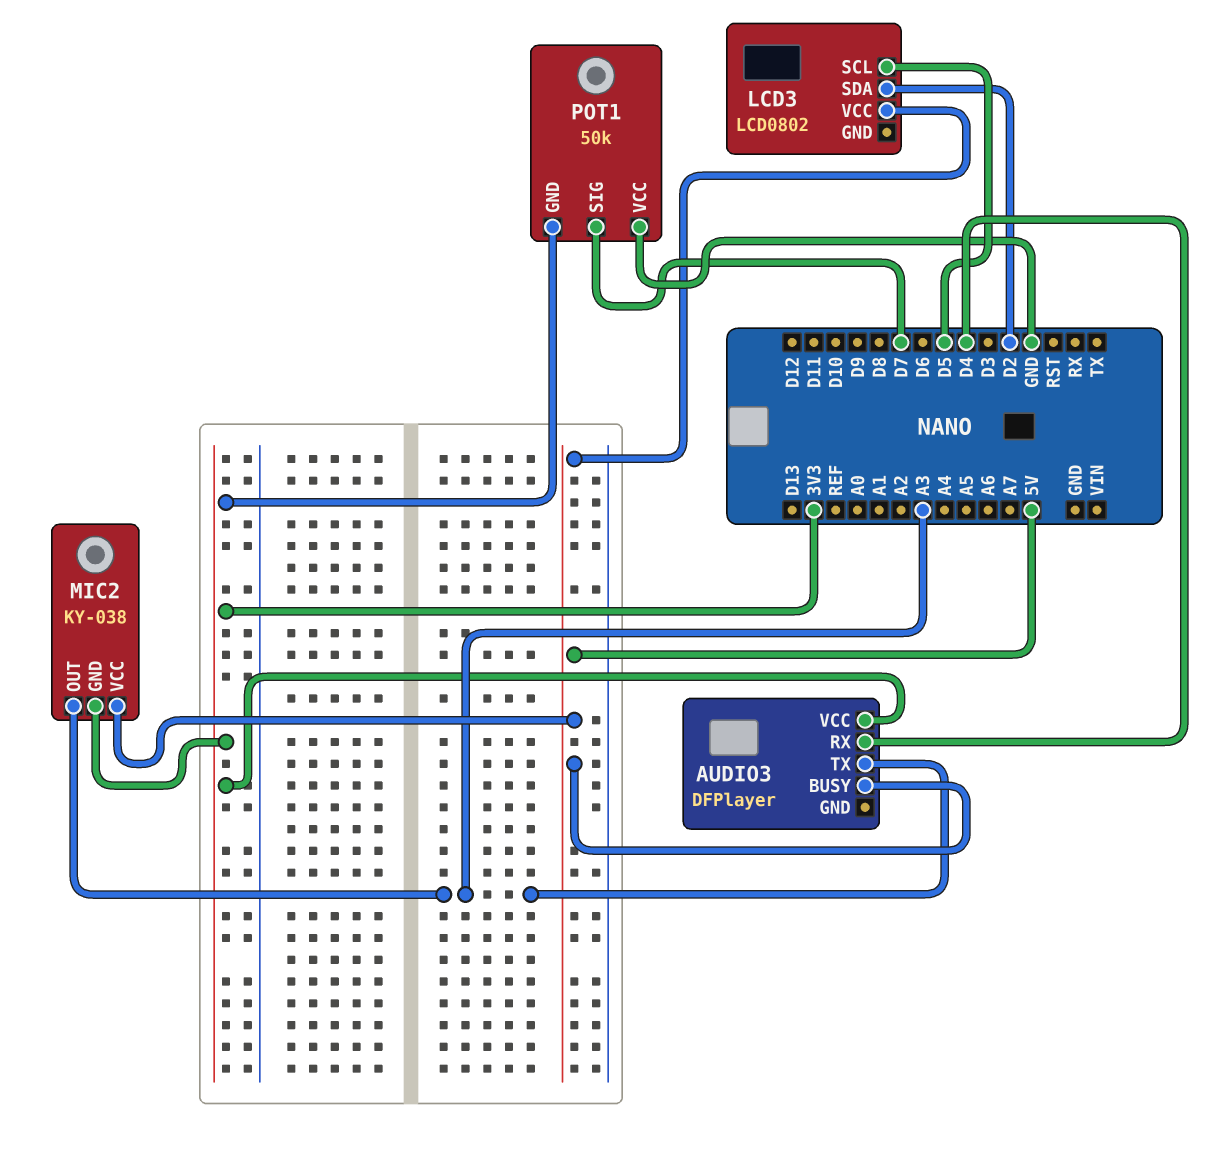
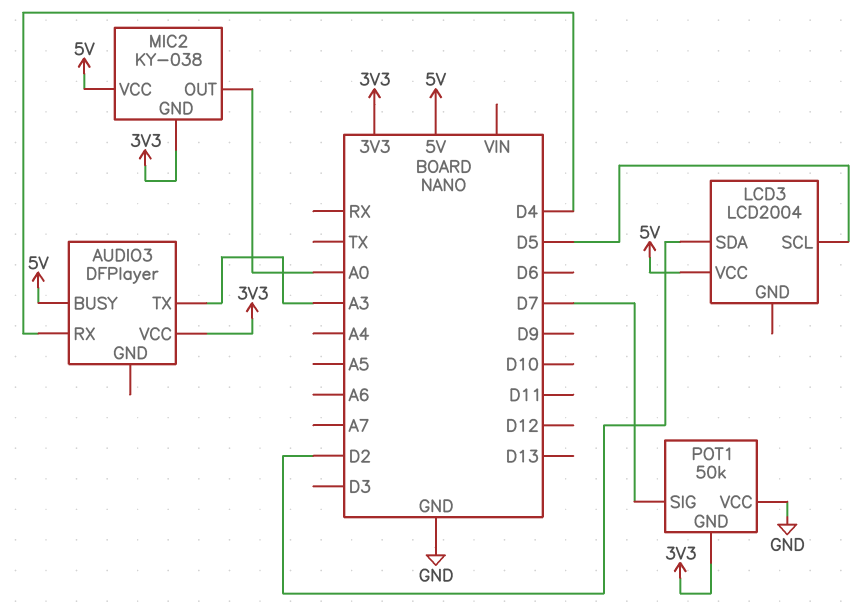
LCD3: LCD0802 -> LCD2004
MIC2 pin OUT: A3 -> A0

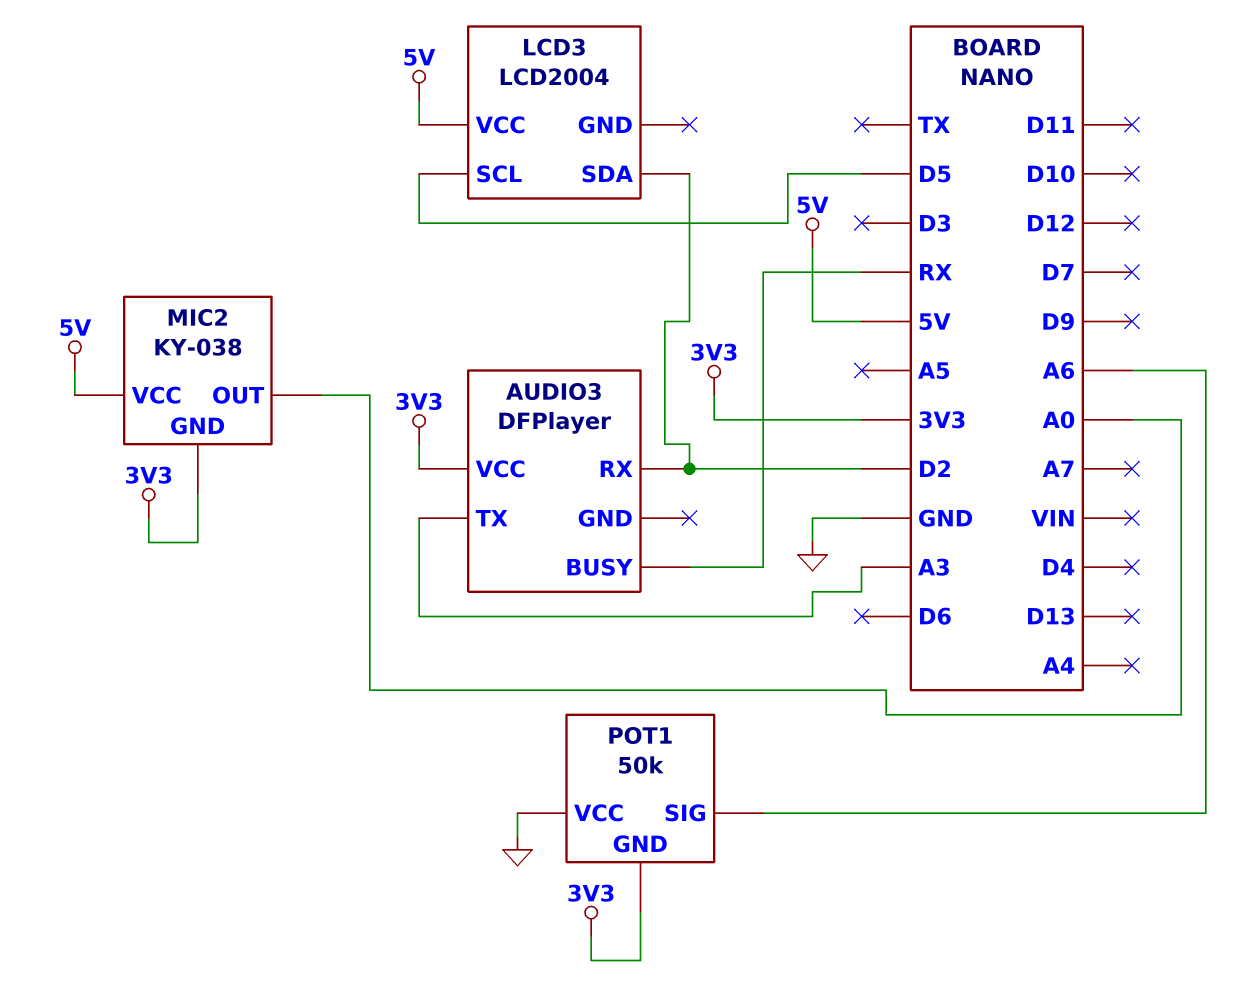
AUDIO3 pin BUSY: 5V -> RX
AUDIO3 pin RX: D4 -> D2
POT1 pin SIG: D7 -> A6

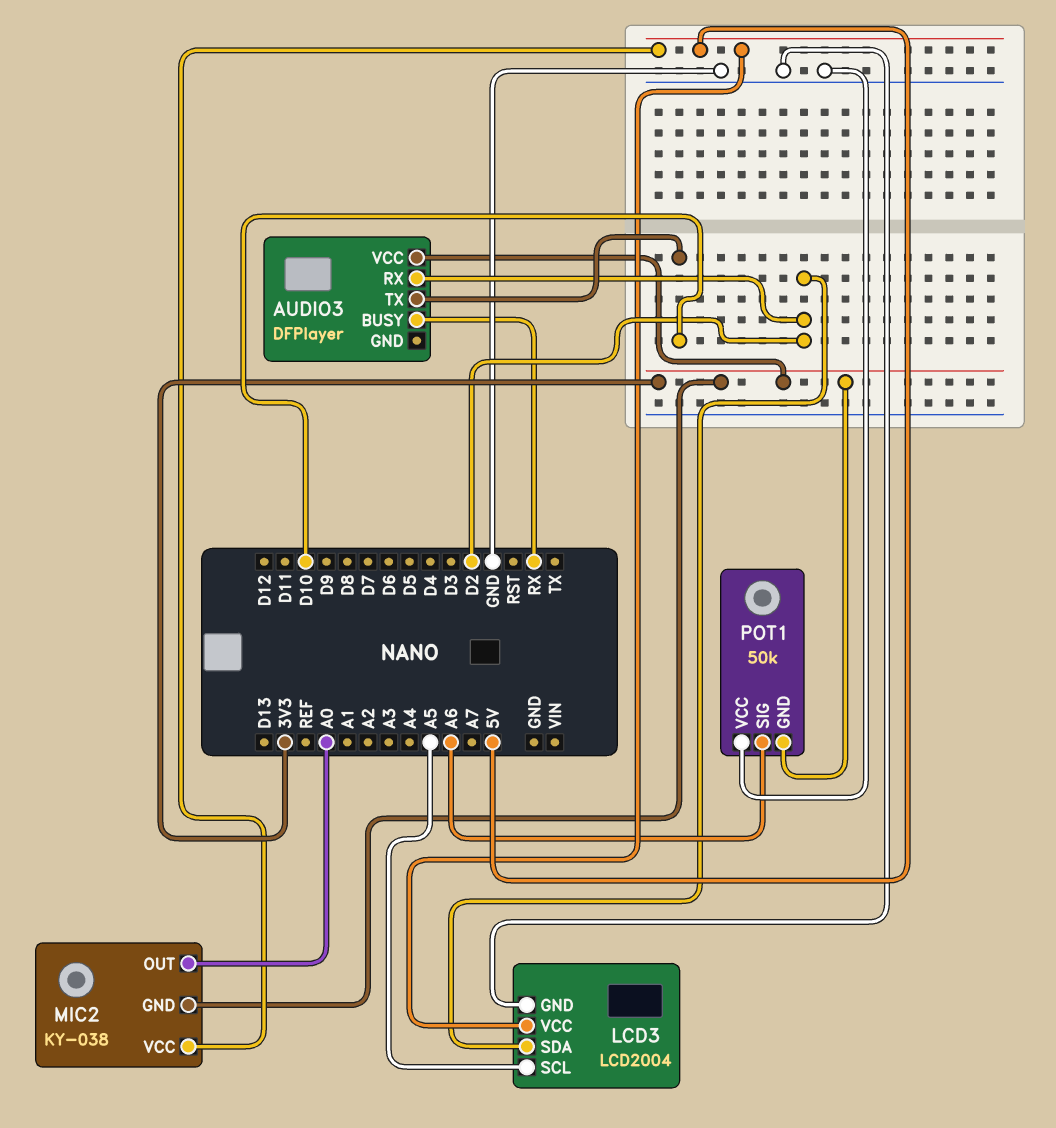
AUDIO3 pin TX: A3 -> D10
LCD3 pin GND: none -> GND
LCD3 pin SCL: D5 -> A5

